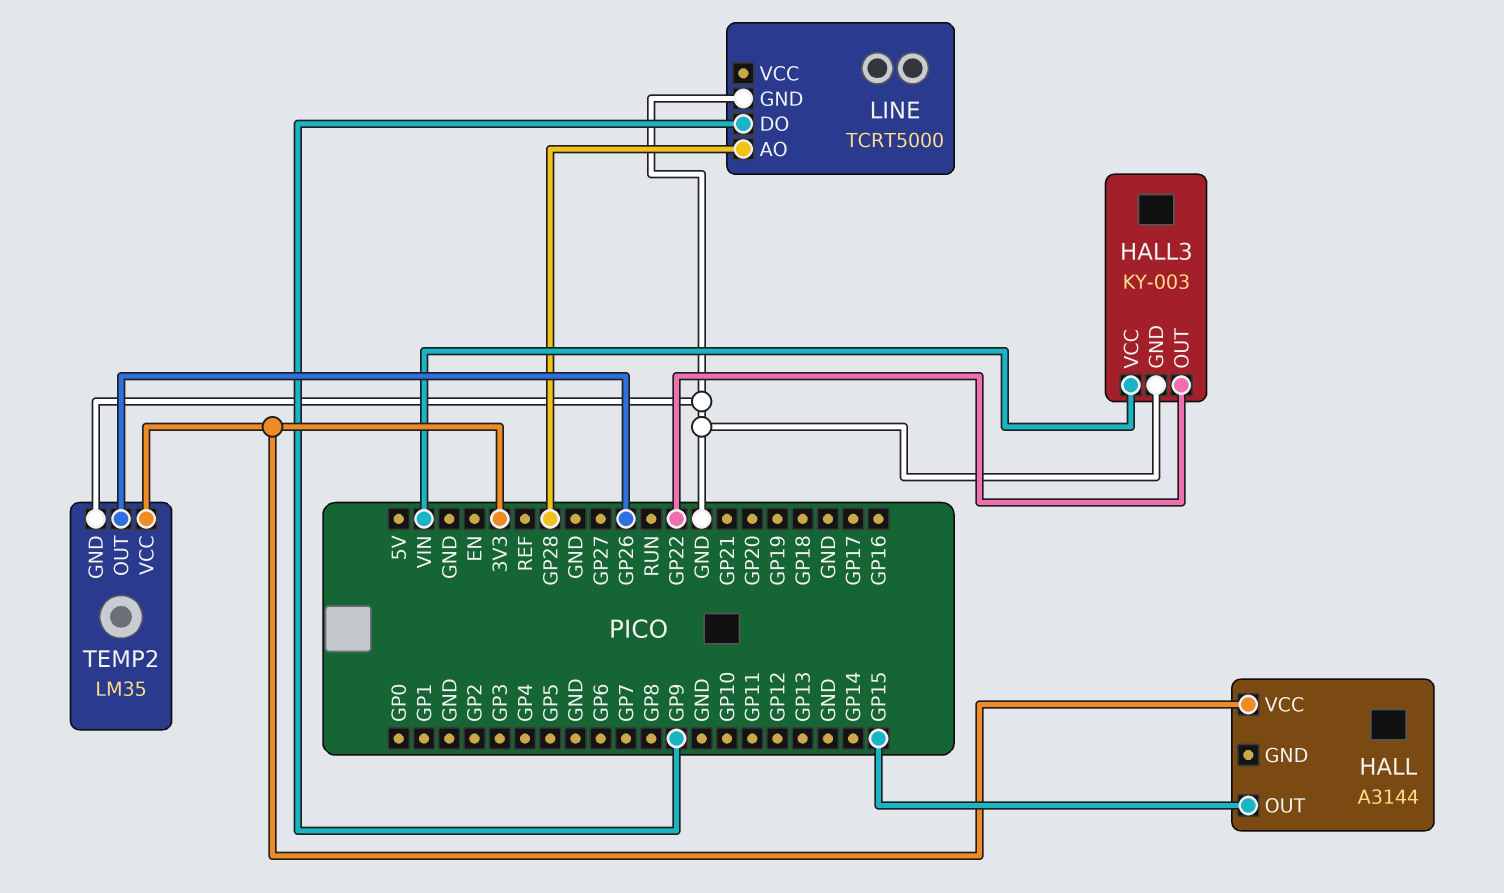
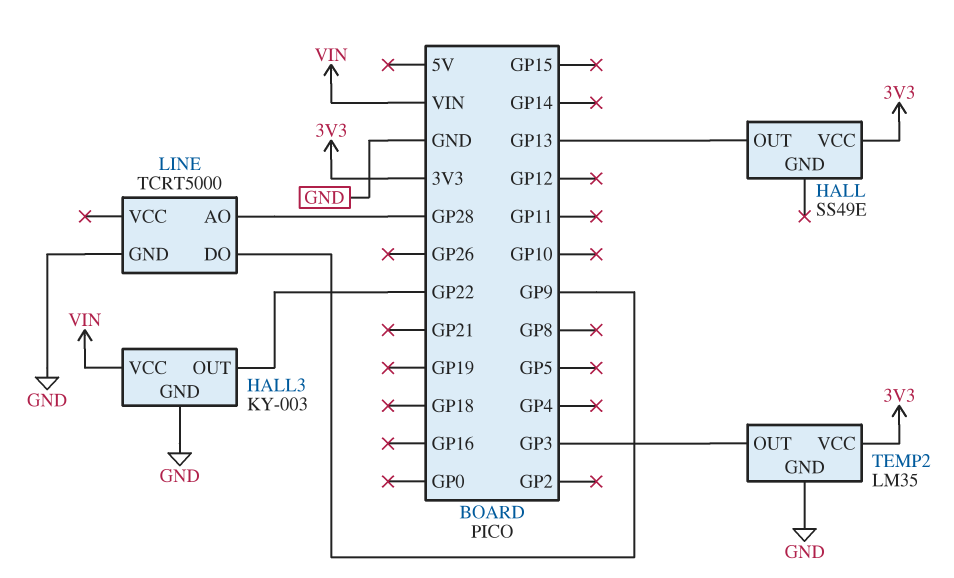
HALL: A3144 -> SS49E
HALL pin OUT: GP15 -> GP13
TEMP2 pin OUT: GP26 -> GP3

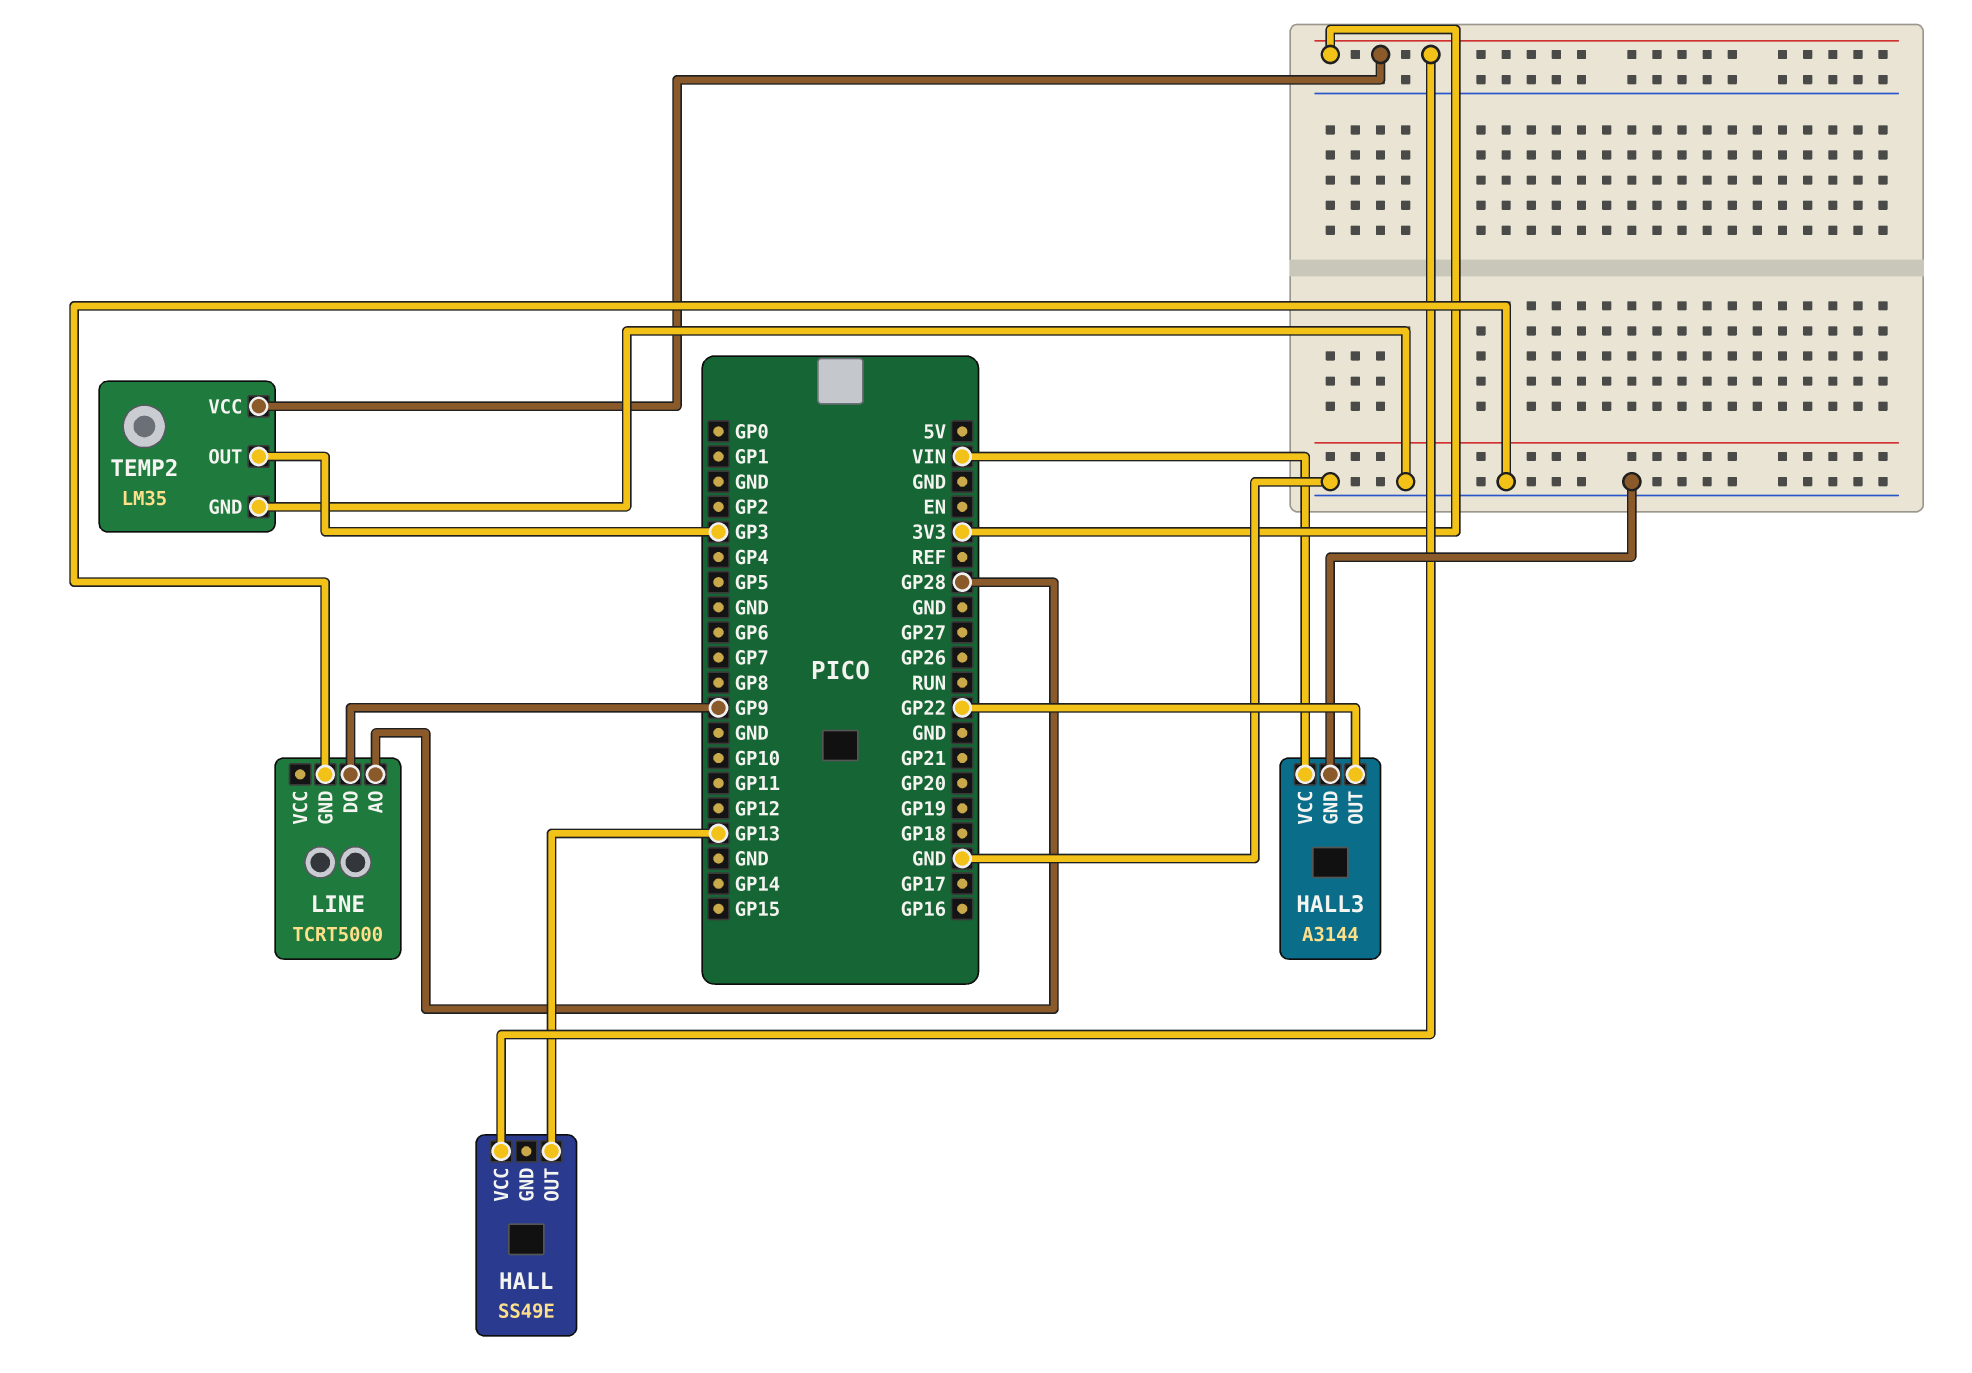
HALL3: KY-003 -> A3144

